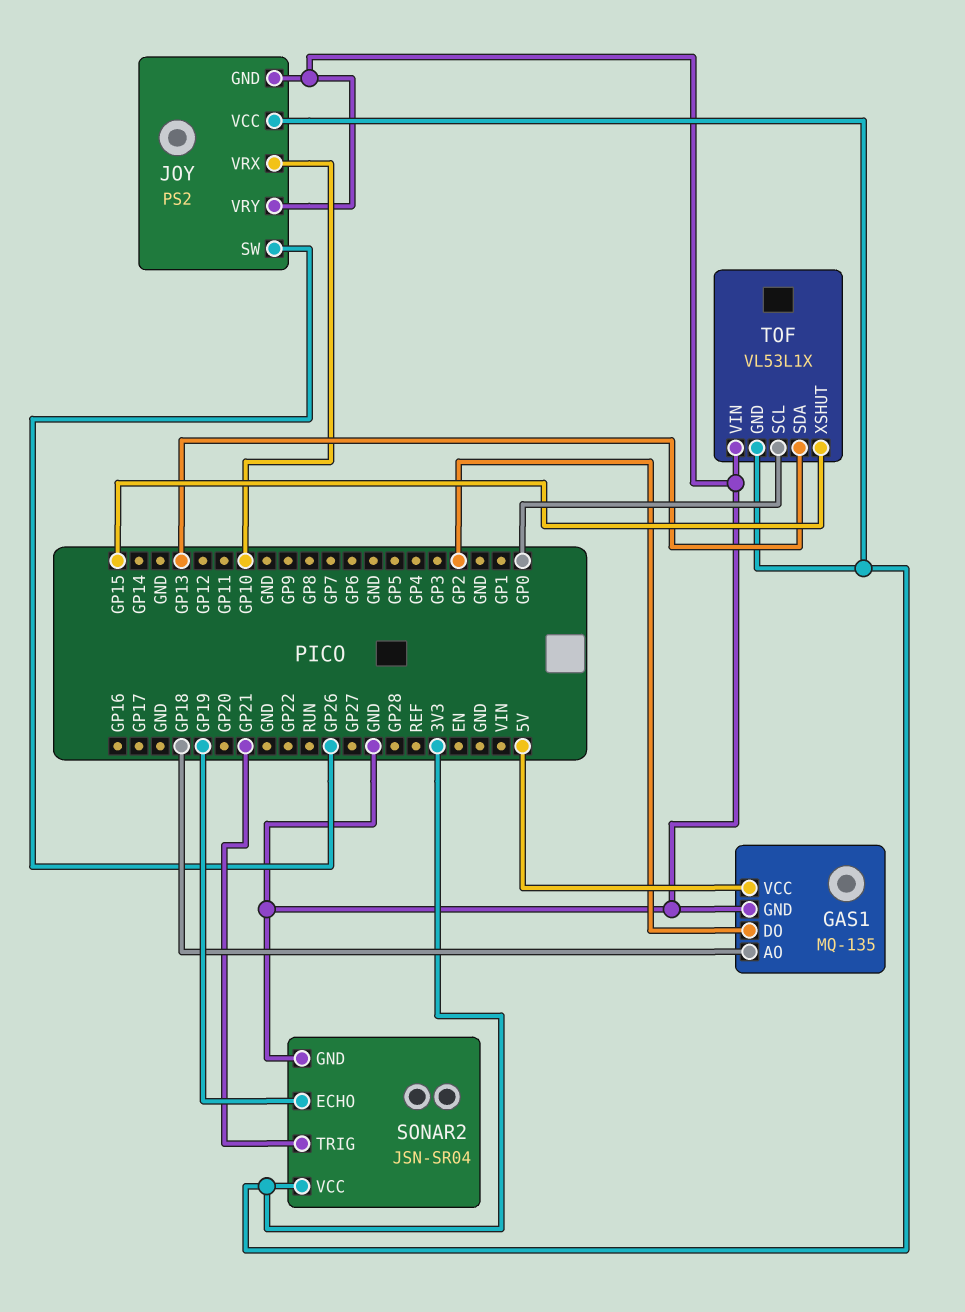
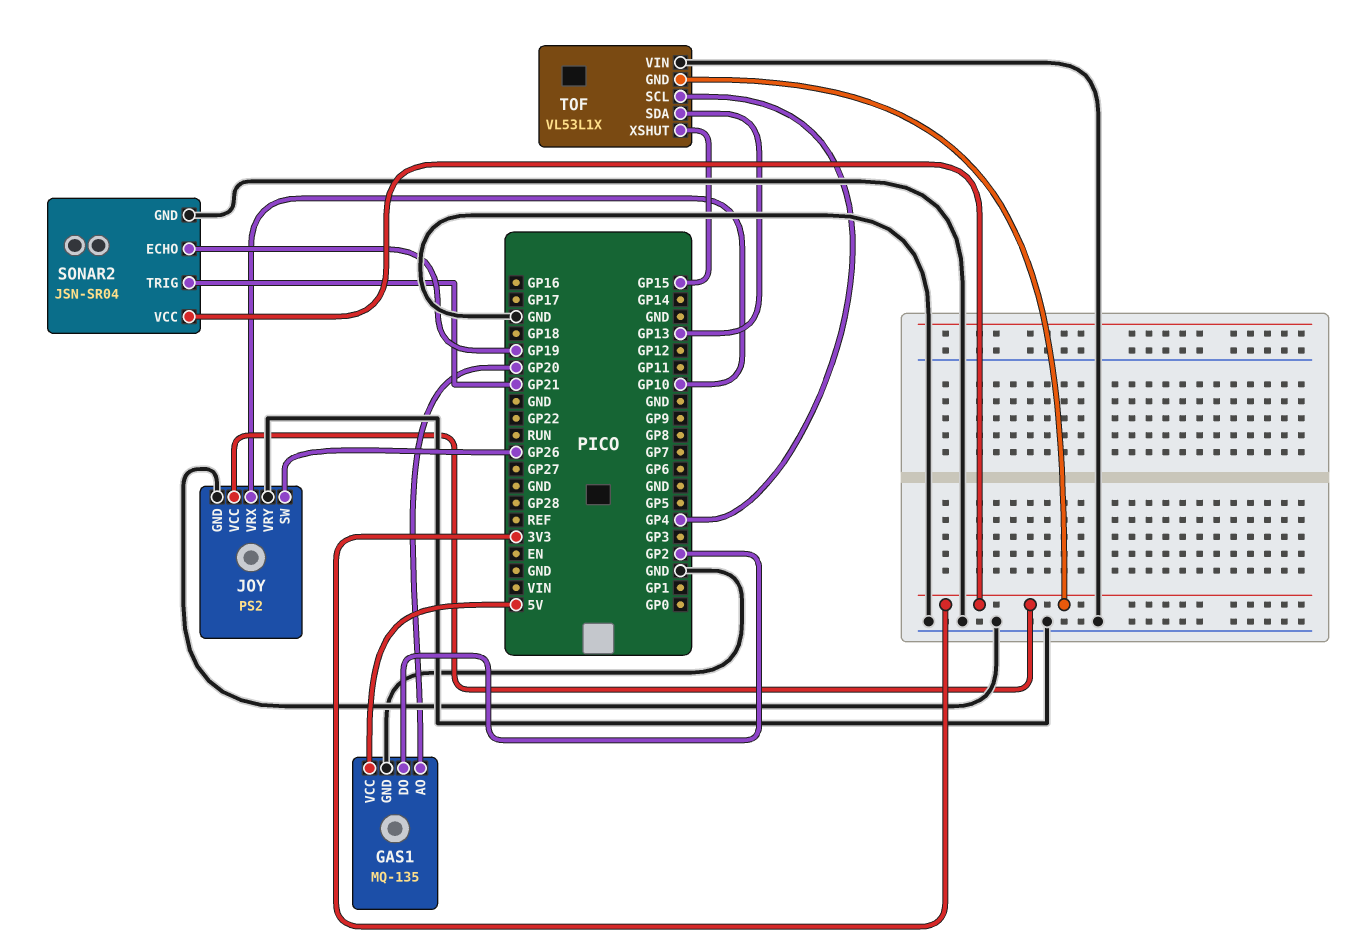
GAS1 pin AO: GP18 -> GP20
TOF pin SCL: GP0 -> GP4

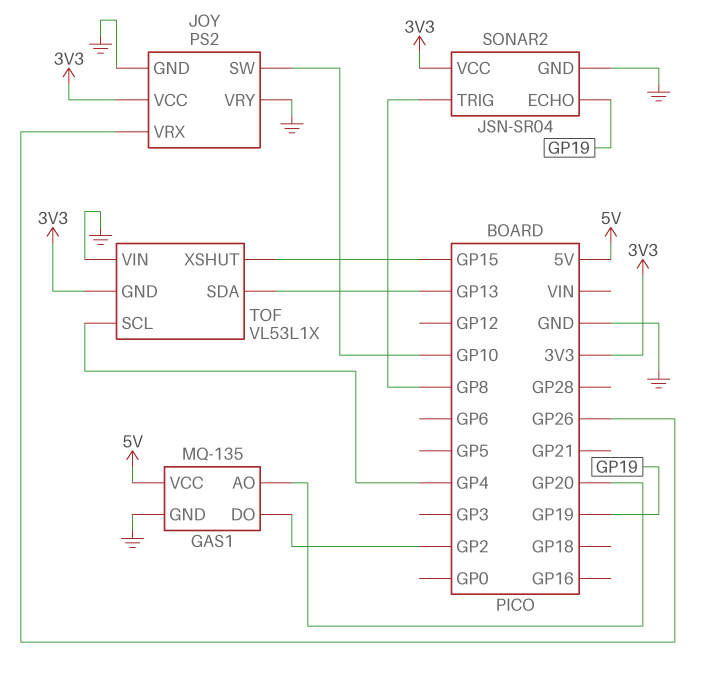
JOY pin SW: GP26 -> GP10
JOY pin VRX: GP10 -> GP26
SONAR2 pin TRIG: GP21 -> GP8

